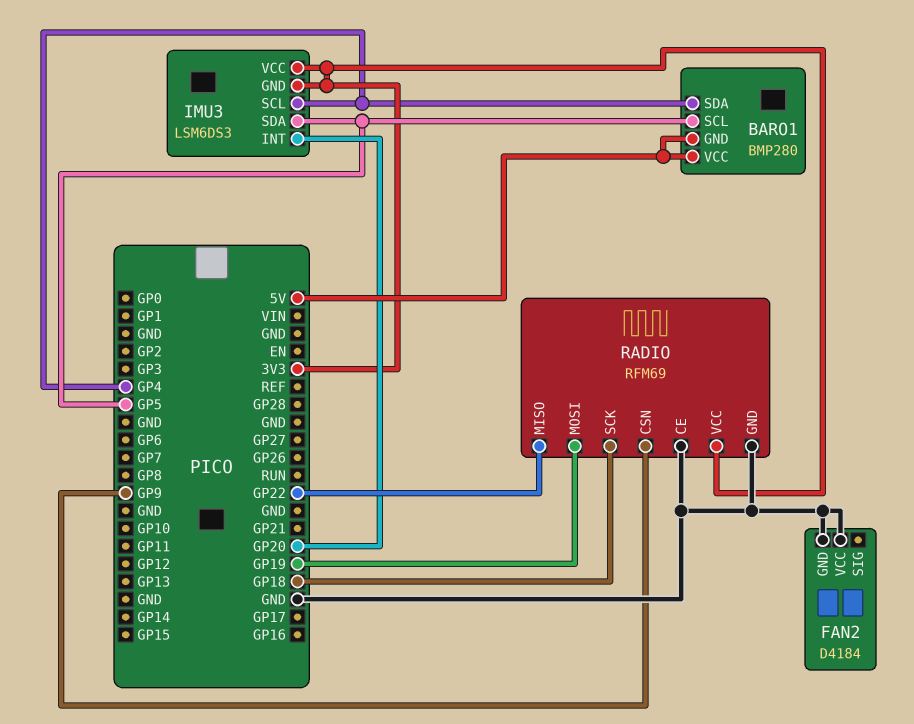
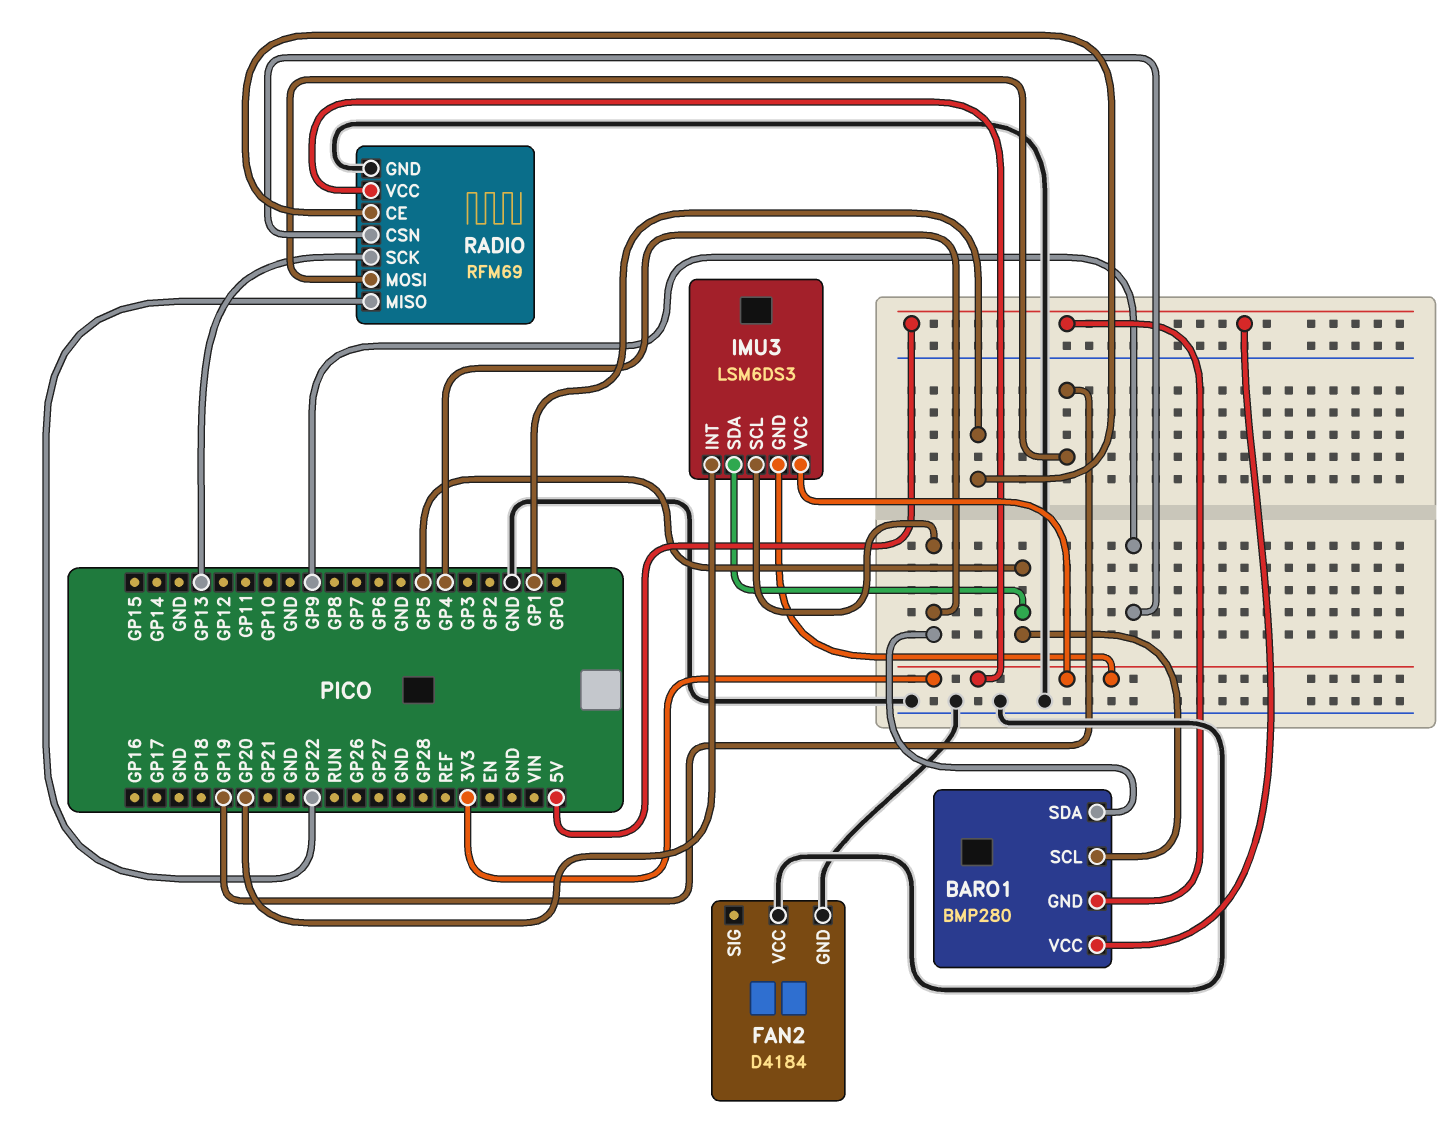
RADIO pin CE: GND -> GP1
RADIO pin SCK: GP18 -> GP13

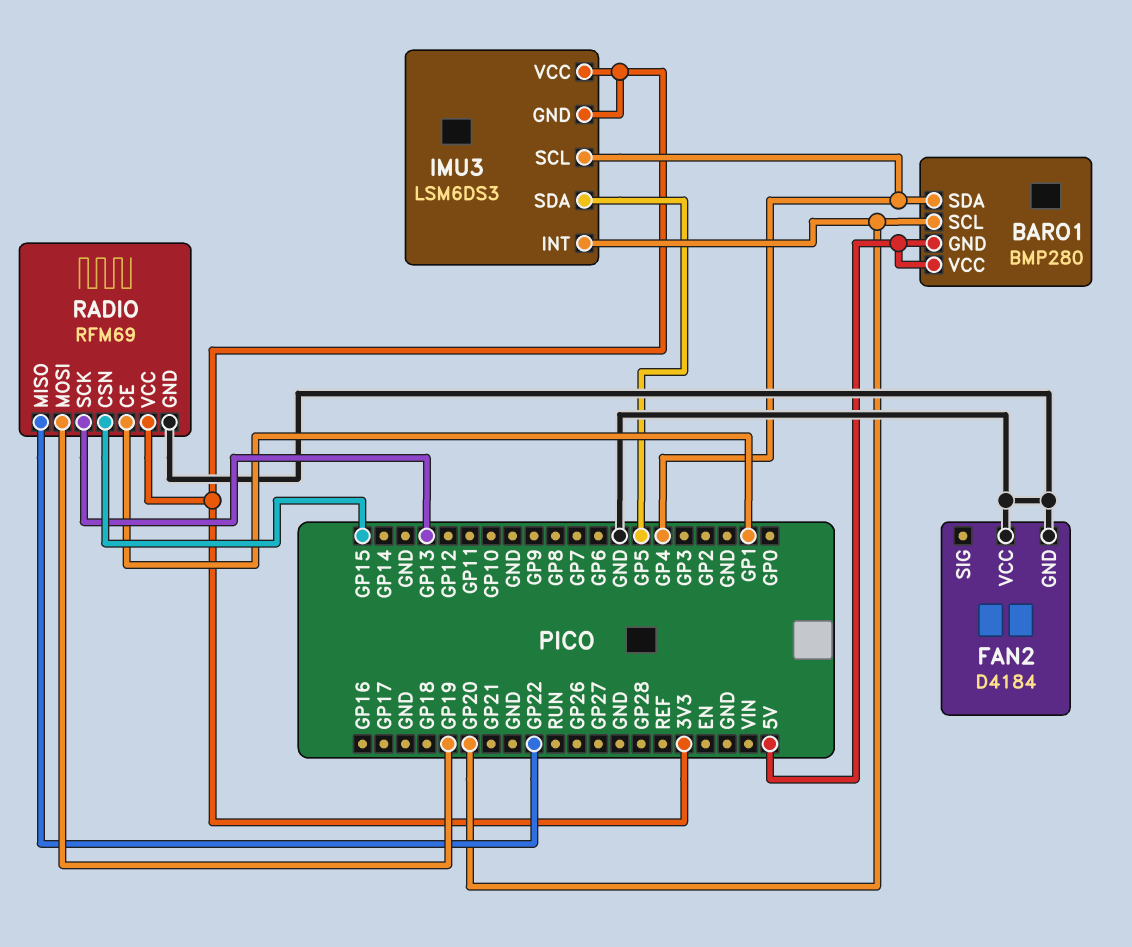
BARO1 pin SCL: GP5 -> GP20
RADIO pin CSN: GP9 -> GP15

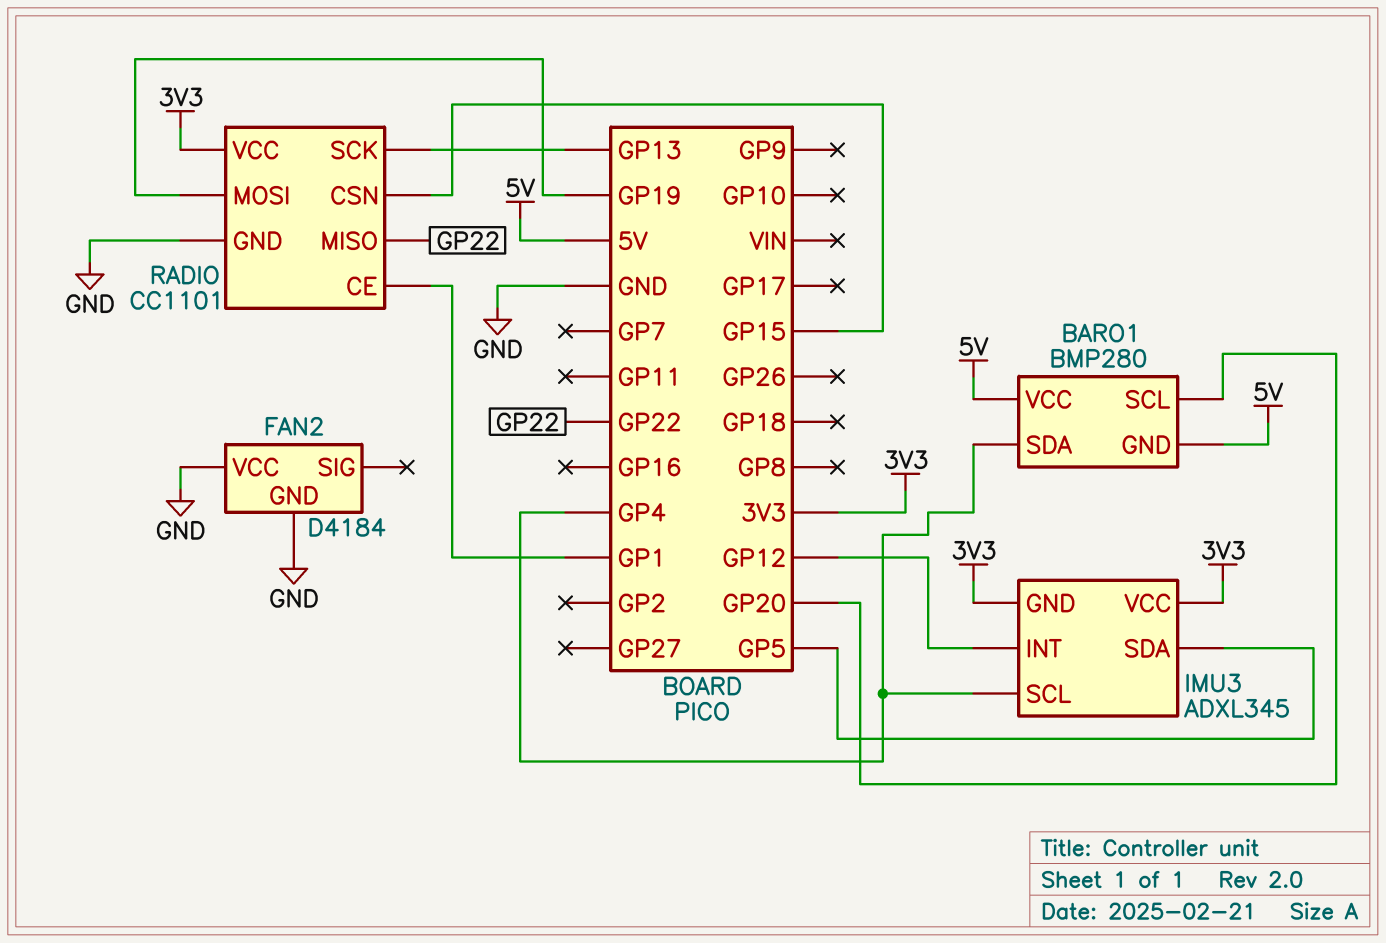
IMU3: LSM6DS3 -> ADXL345
IMU3 pin INT: GP20 -> GP12
RADIO: RFM69 -> CC1101

